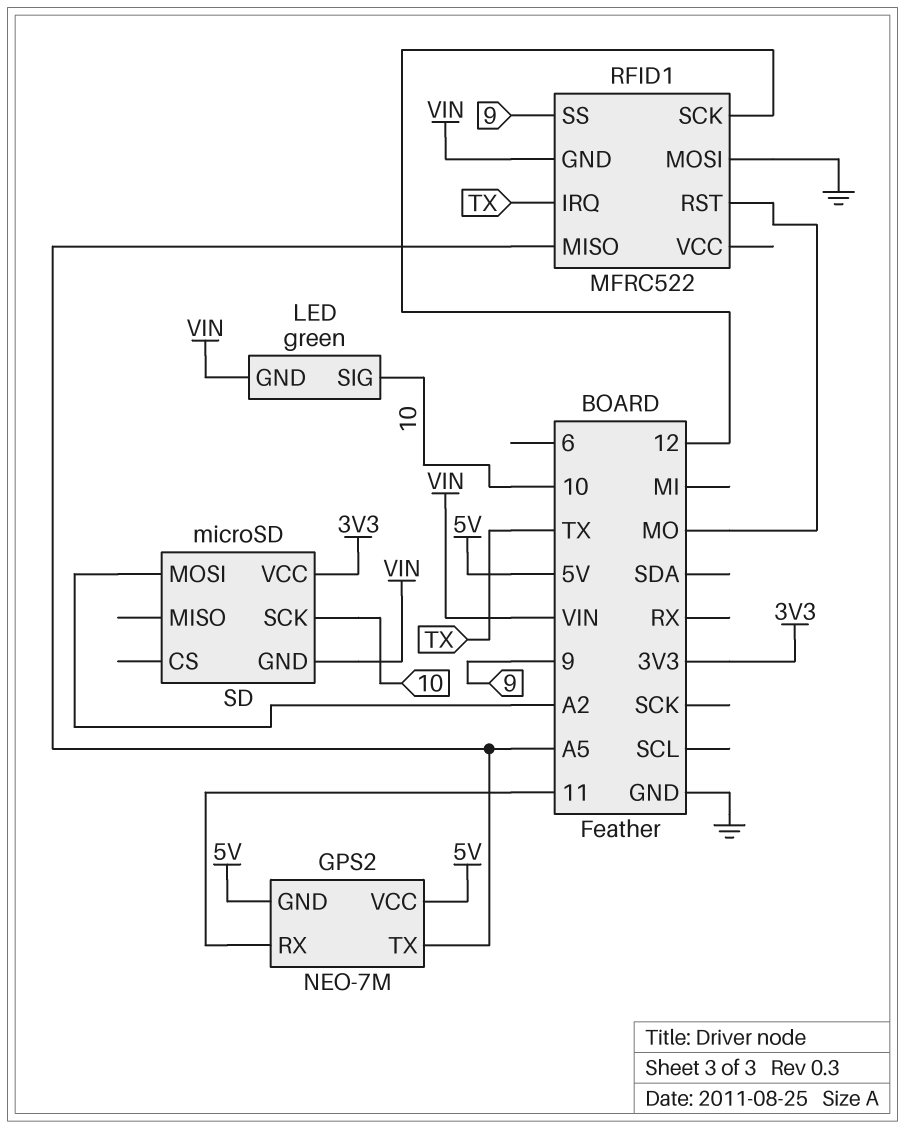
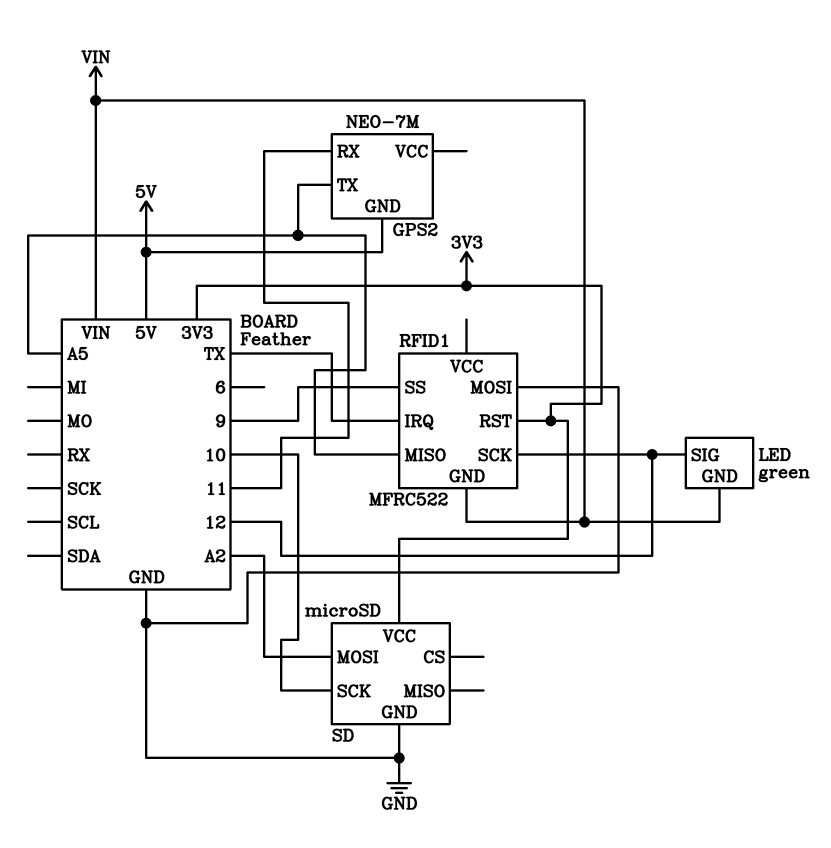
GPS2 pin VCC: 5V -> none
LED pin SIG: 10 -> 12
RFID1 pin RST: MO -> 3V3
SD pin GND: VIN -> GND

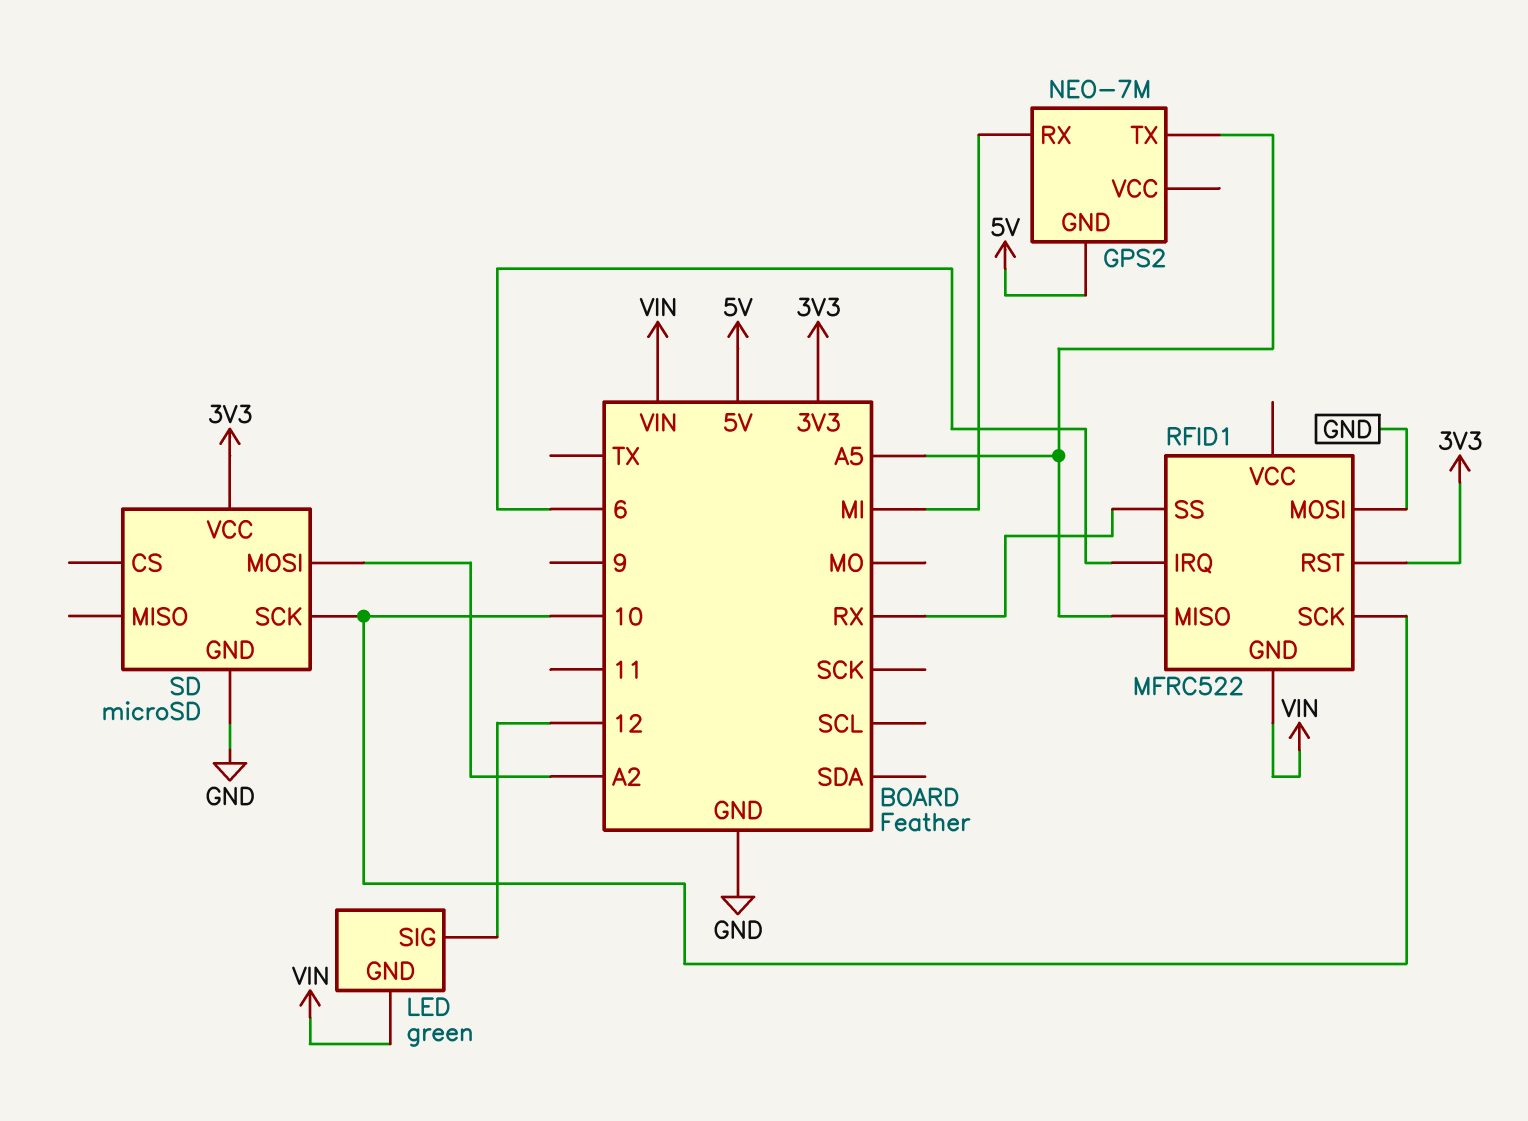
GPS2 pin RX: 11 -> MI
RFID1 pin IRQ: TX -> 6
RFID1 pin SCK: 12 -> 10
RFID1 pin SS: 9 -> RX

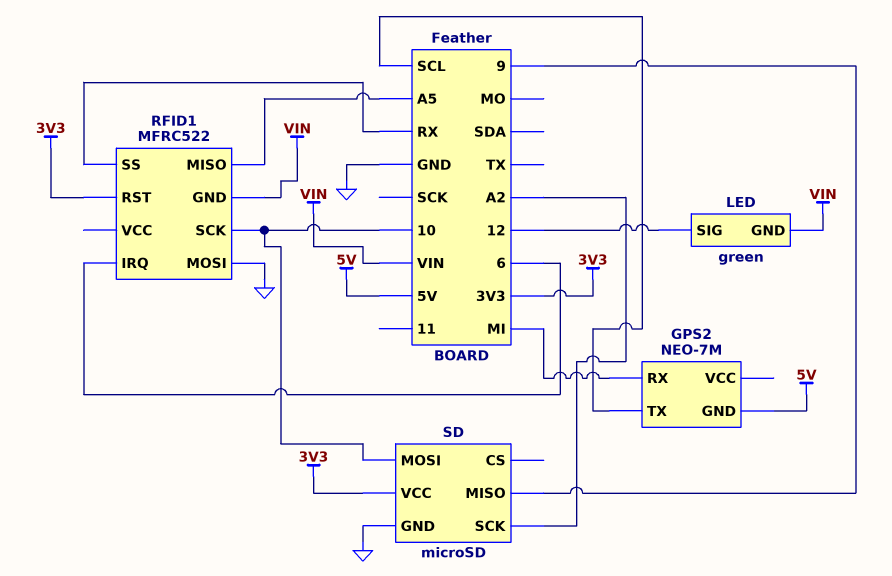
GPS2 pin TX: A5 -> SCL
SD pin MISO: none -> 9
SD pin MOSI: A2 -> 10
SD pin SCK: 10 -> A2

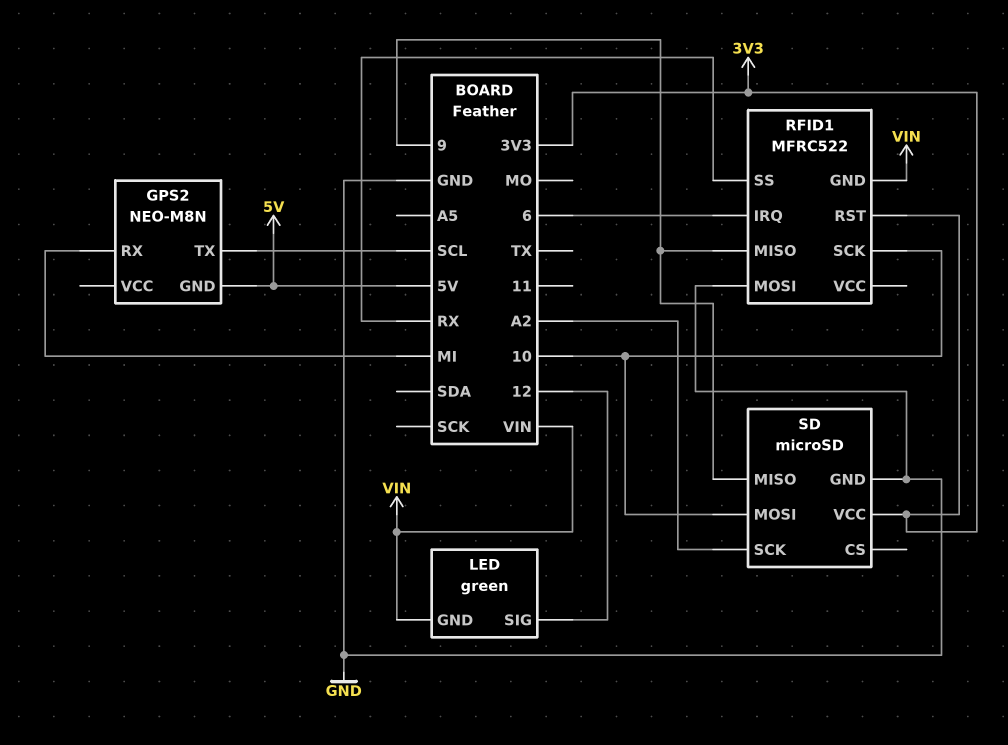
GPS2: NEO-7M -> NEO-M8N
RFID1 pin MISO: A5 -> 9

